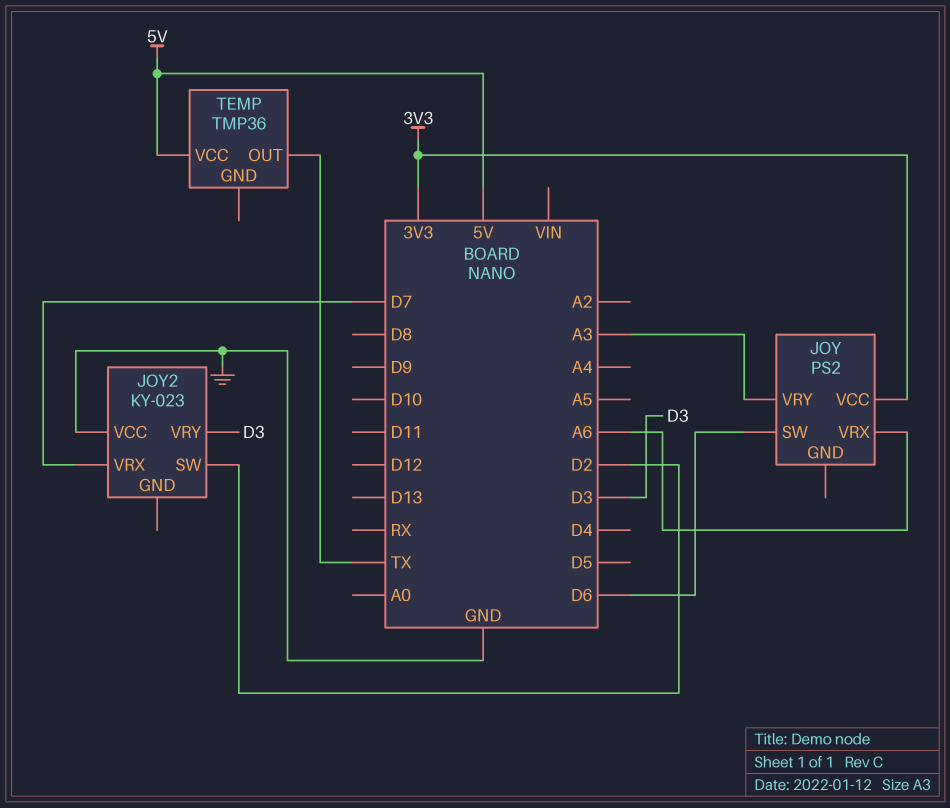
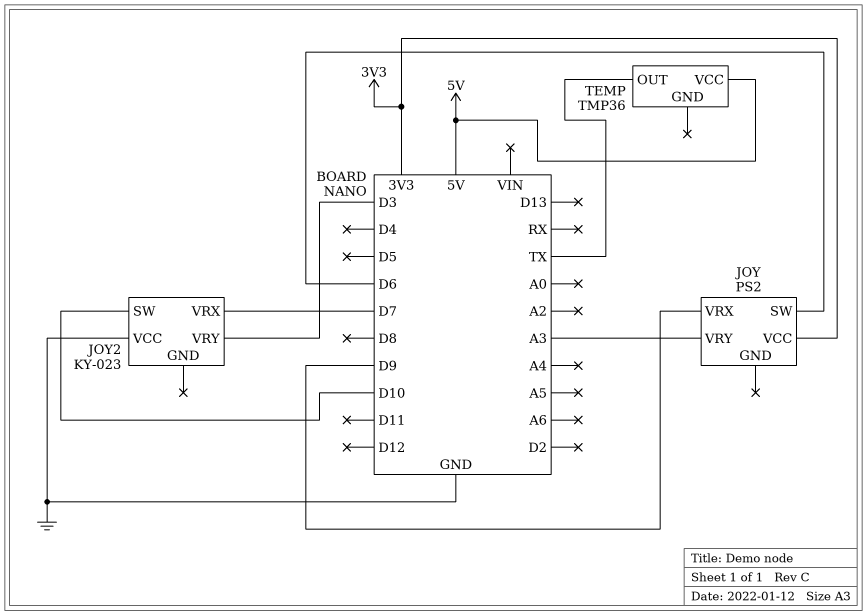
JOY pin VRX: A6 -> D9
JOY2 pin SW: D2 -> D10

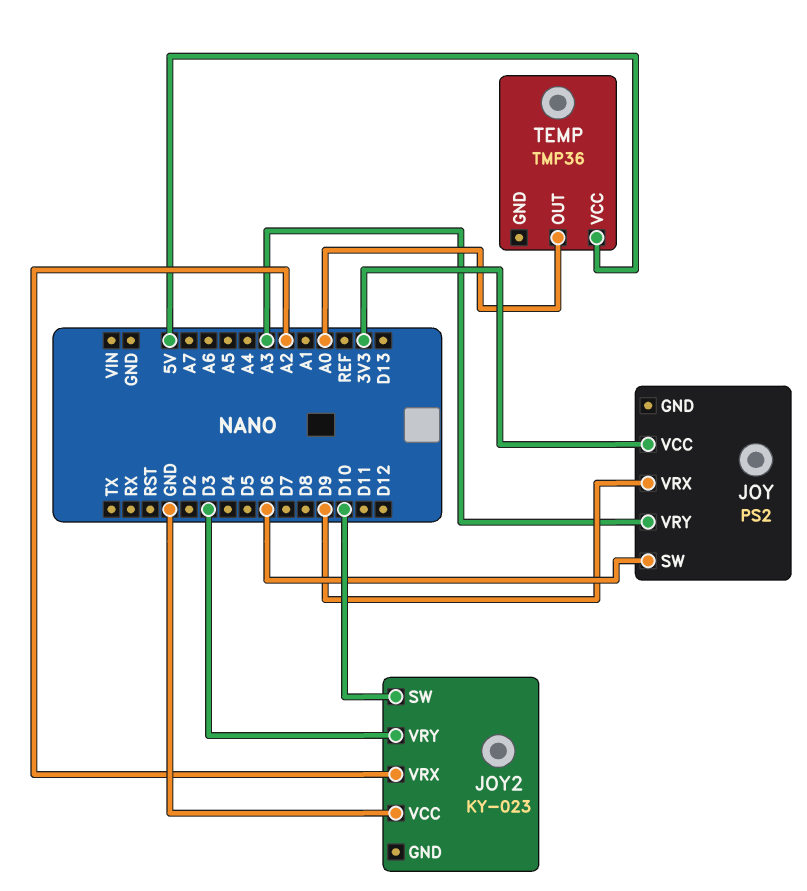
JOY2 pin VRX: D7 -> A2
TEMP pin OUT: TX -> A0

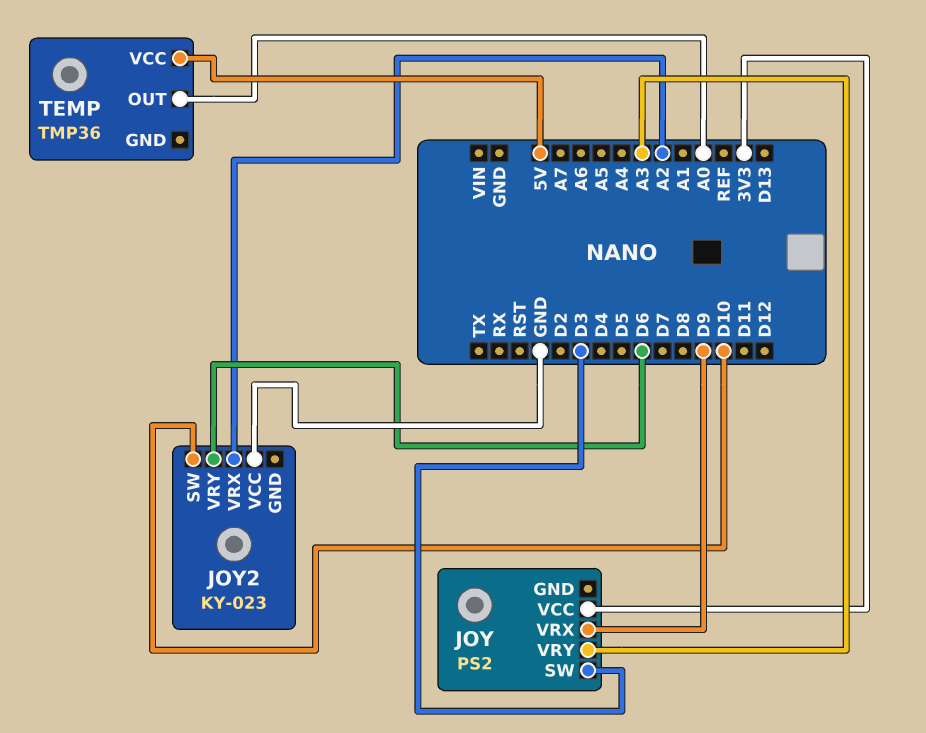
JOY pin SW: D6 -> D3
JOY2 pin VRY: D3 -> D6

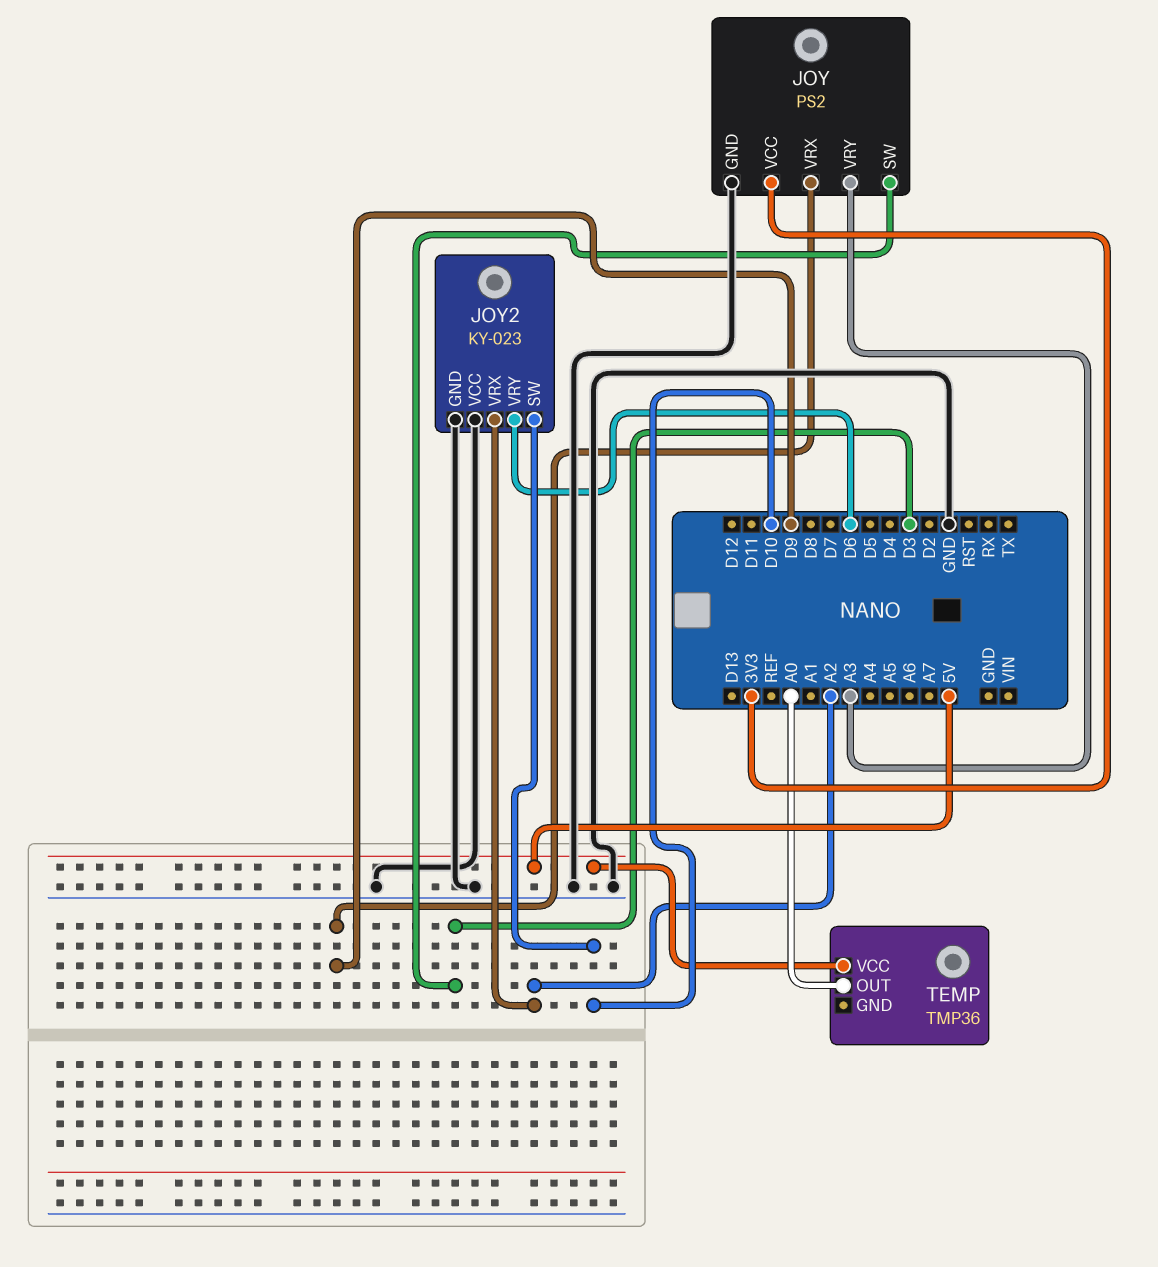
JOY pin GND: none -> GND
JOY2 pin GND: none -> GND

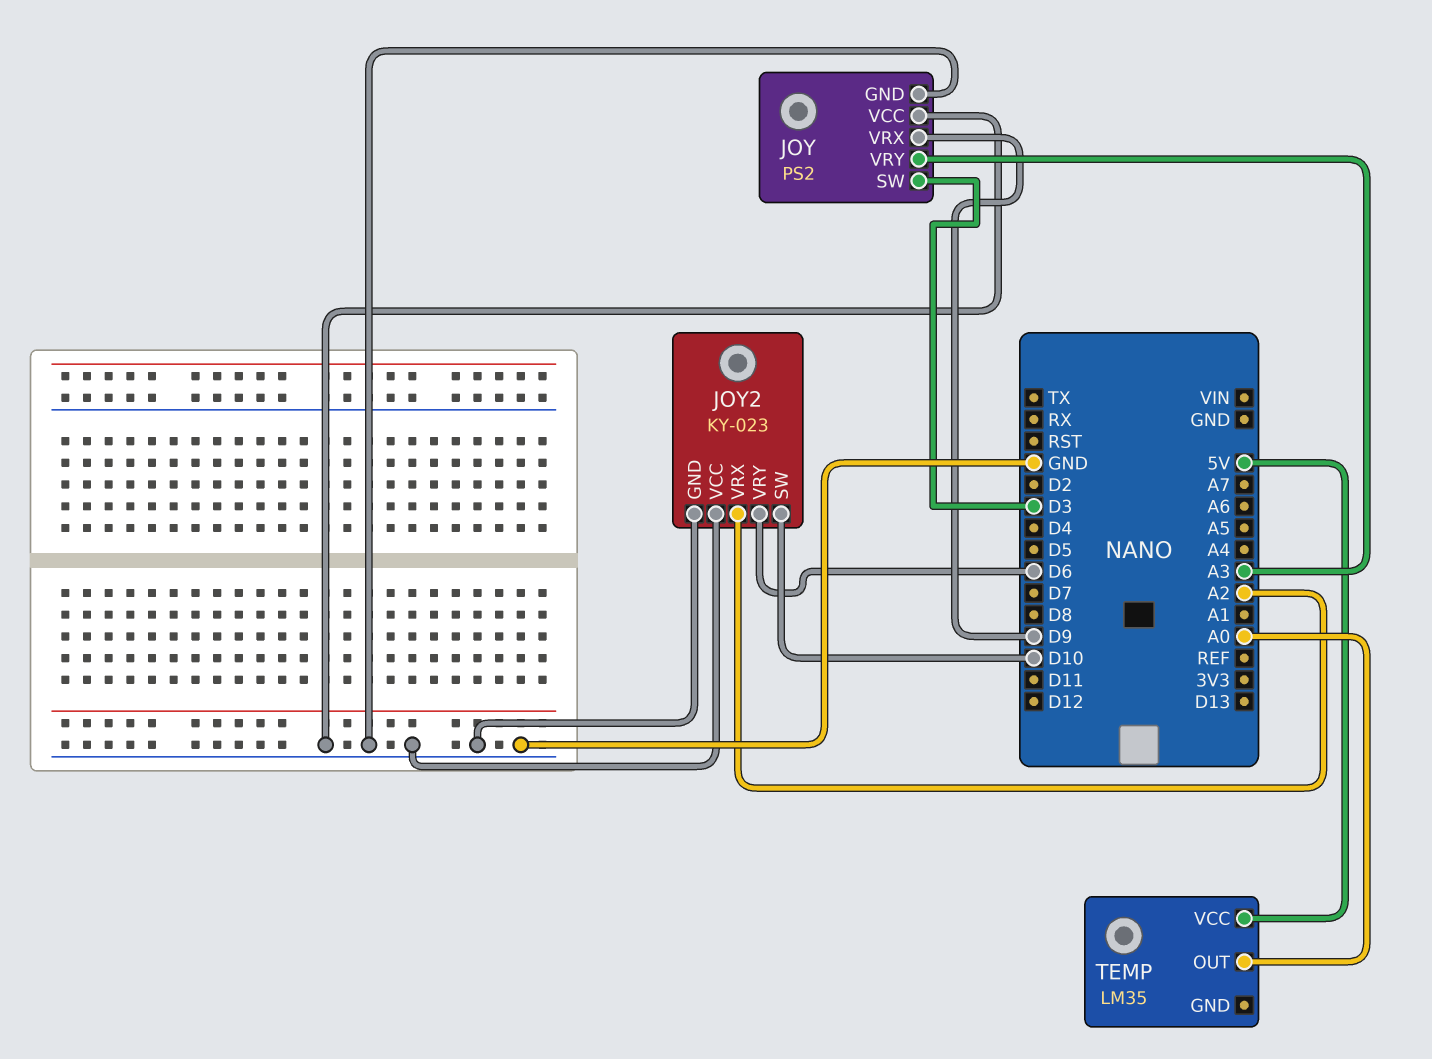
JOY pin VCC: 3V3 -> GND
TEMP: TMP36 -> LM35

